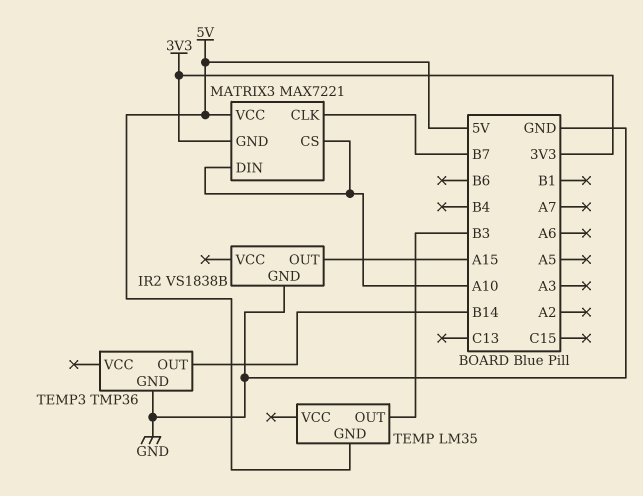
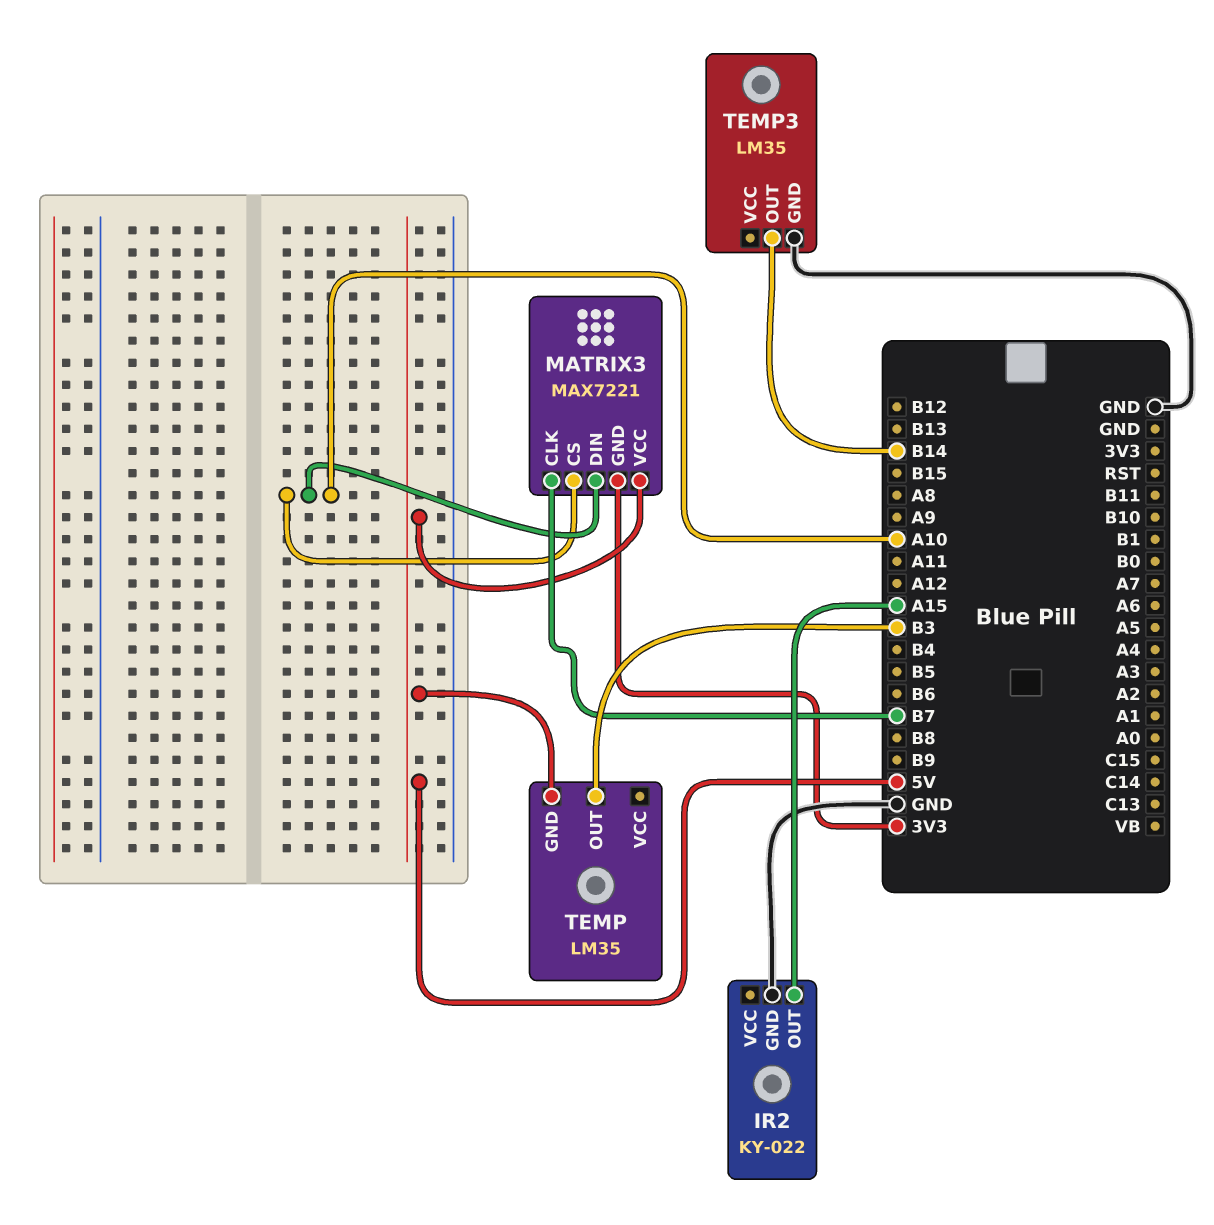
IR2: VS1838B -> KY-022
TEMP3: TMP36 -> LM35

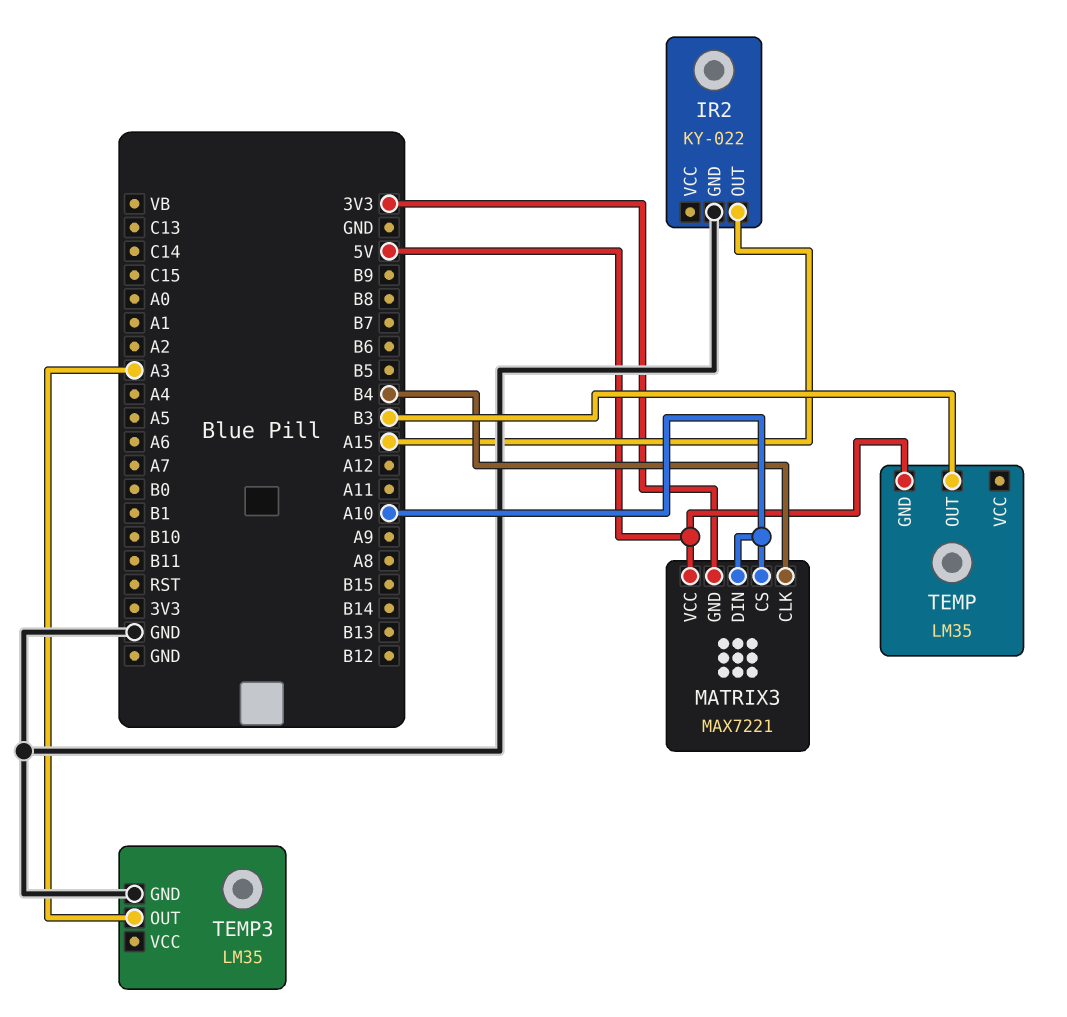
MATRIX3 pin CLK: B7 -> B4
TEMP3 pin OUT: B14 -> A3

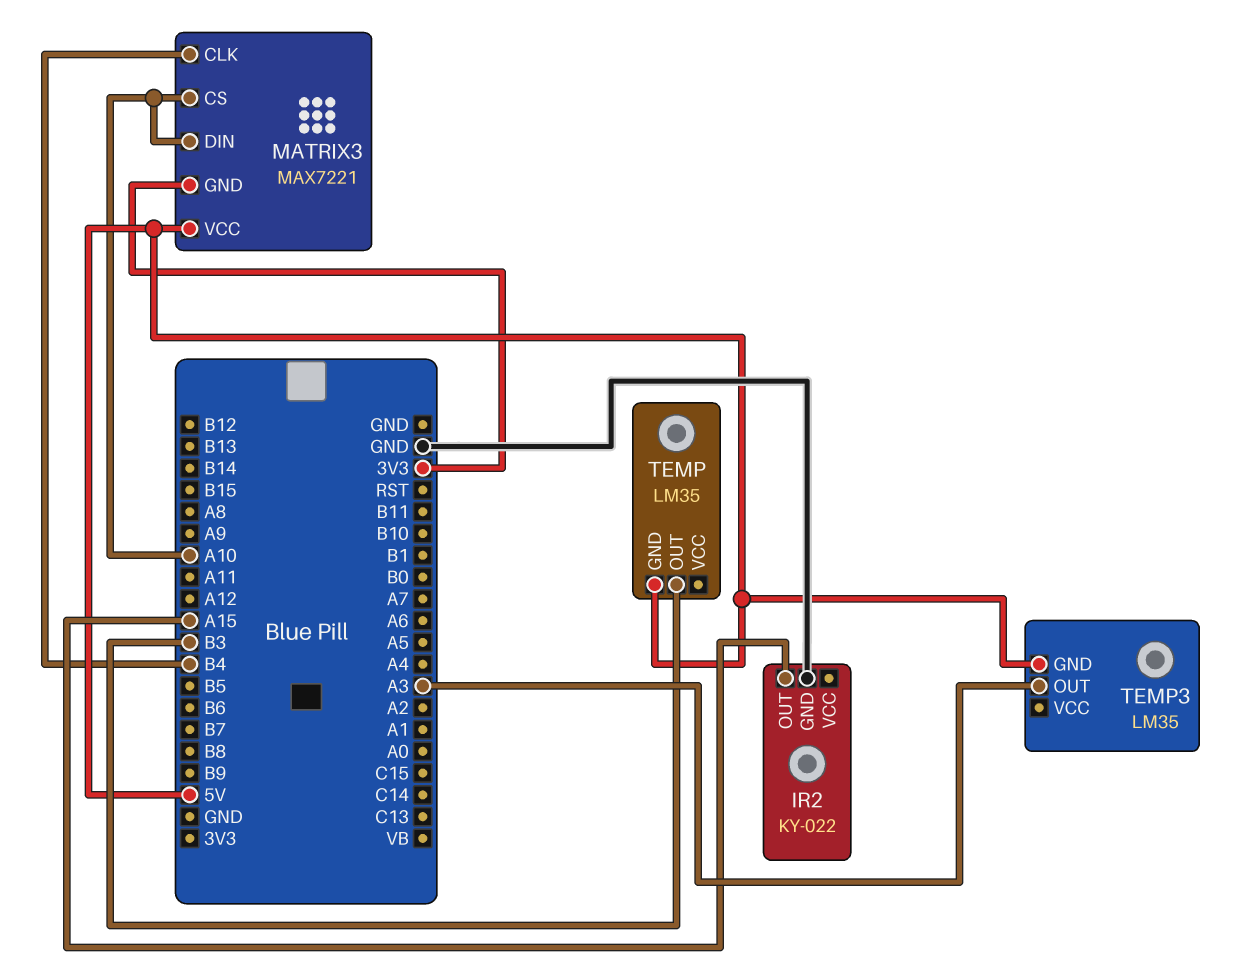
TEMP3 pin GND: GND -> 5V

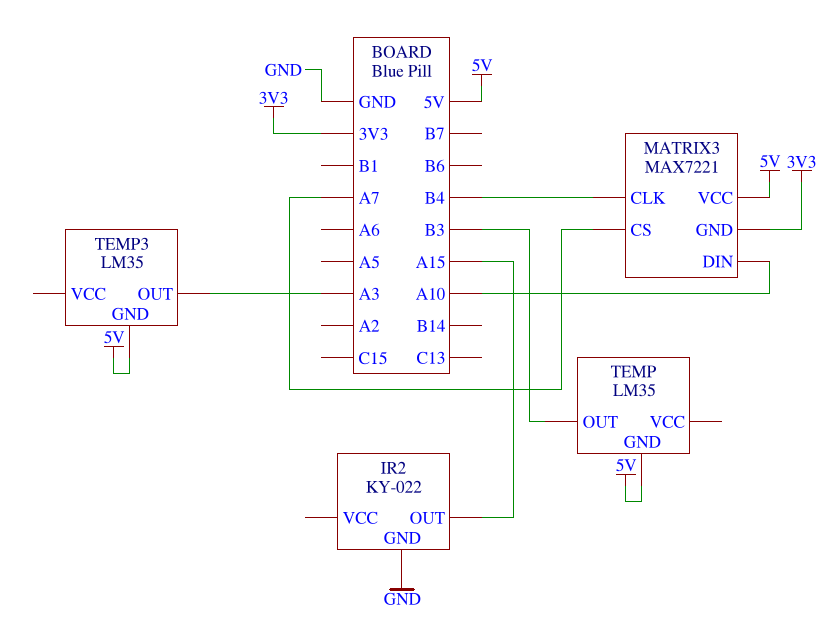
MATRIX3 pin CS: A10 -> A7

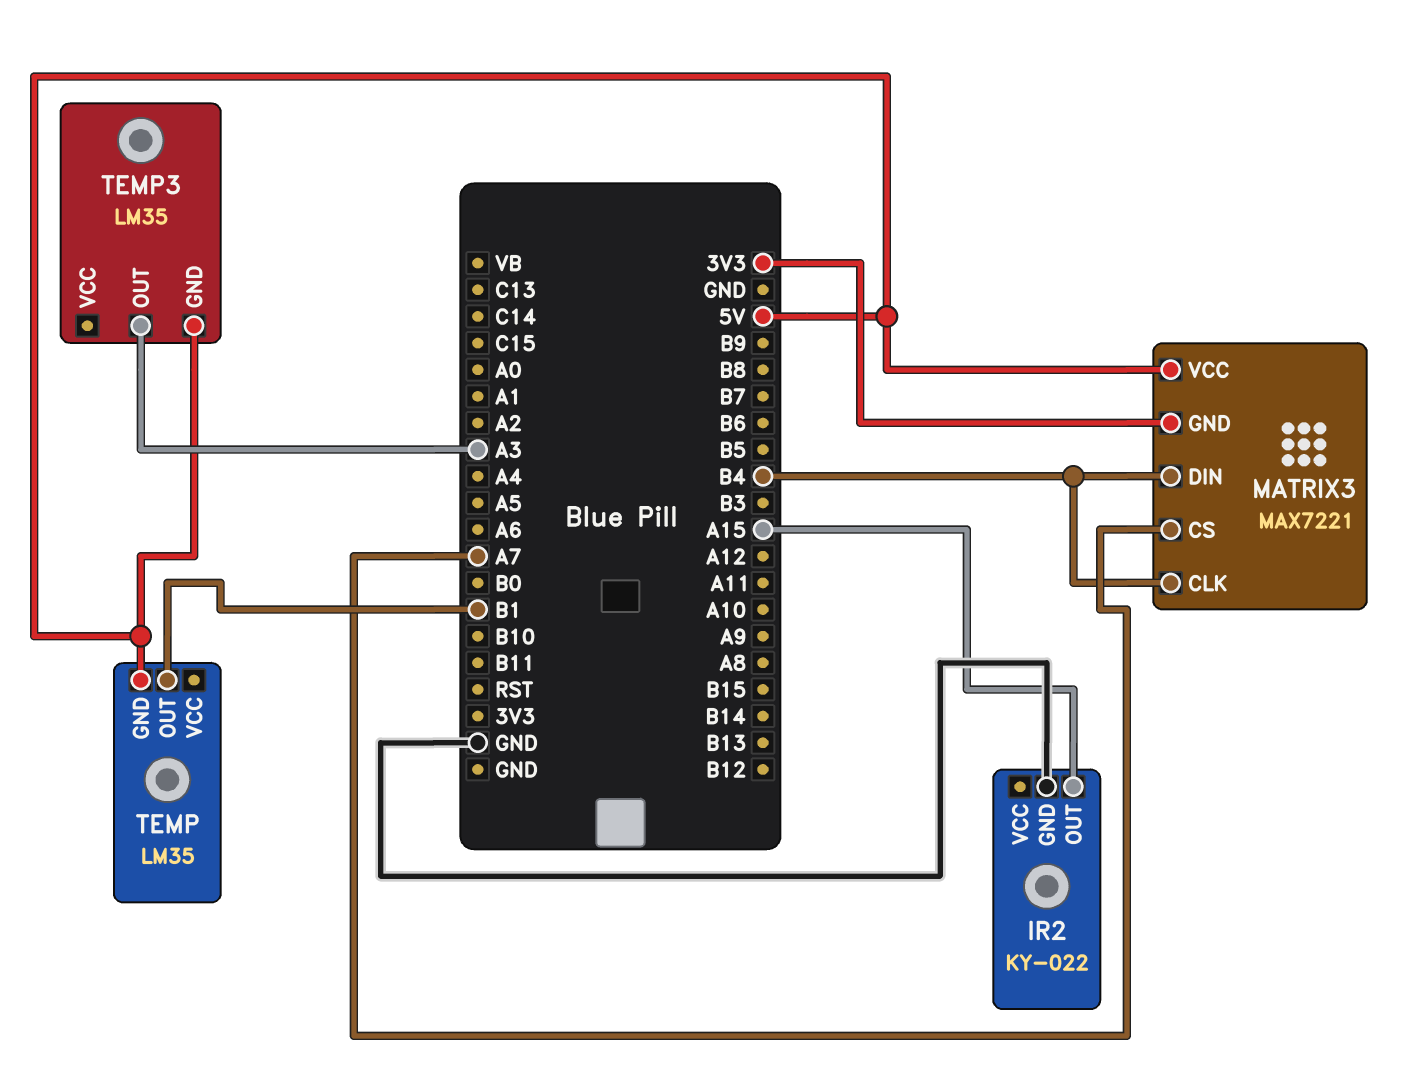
MATRIX3 pin DIN: A10 -> B4
TEMP pin OUT: B3 -> B1

